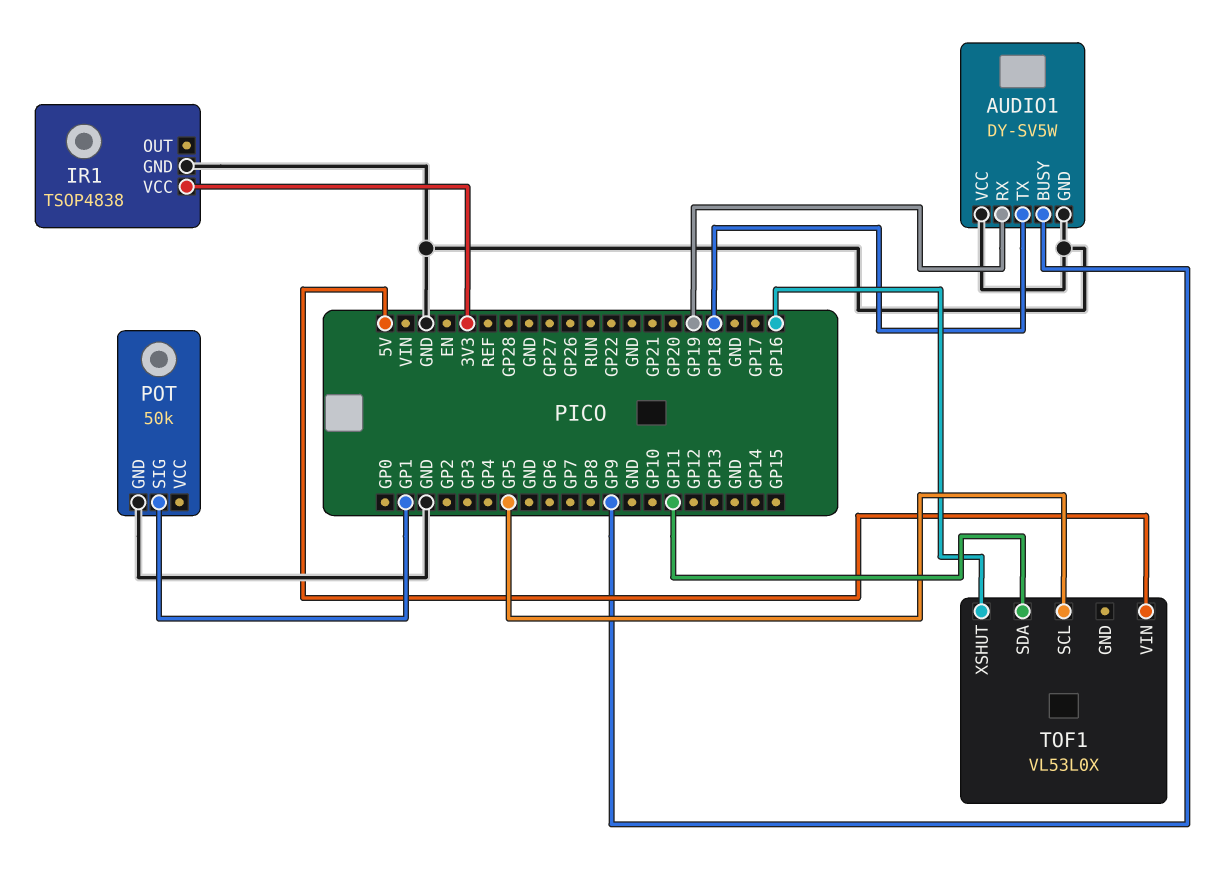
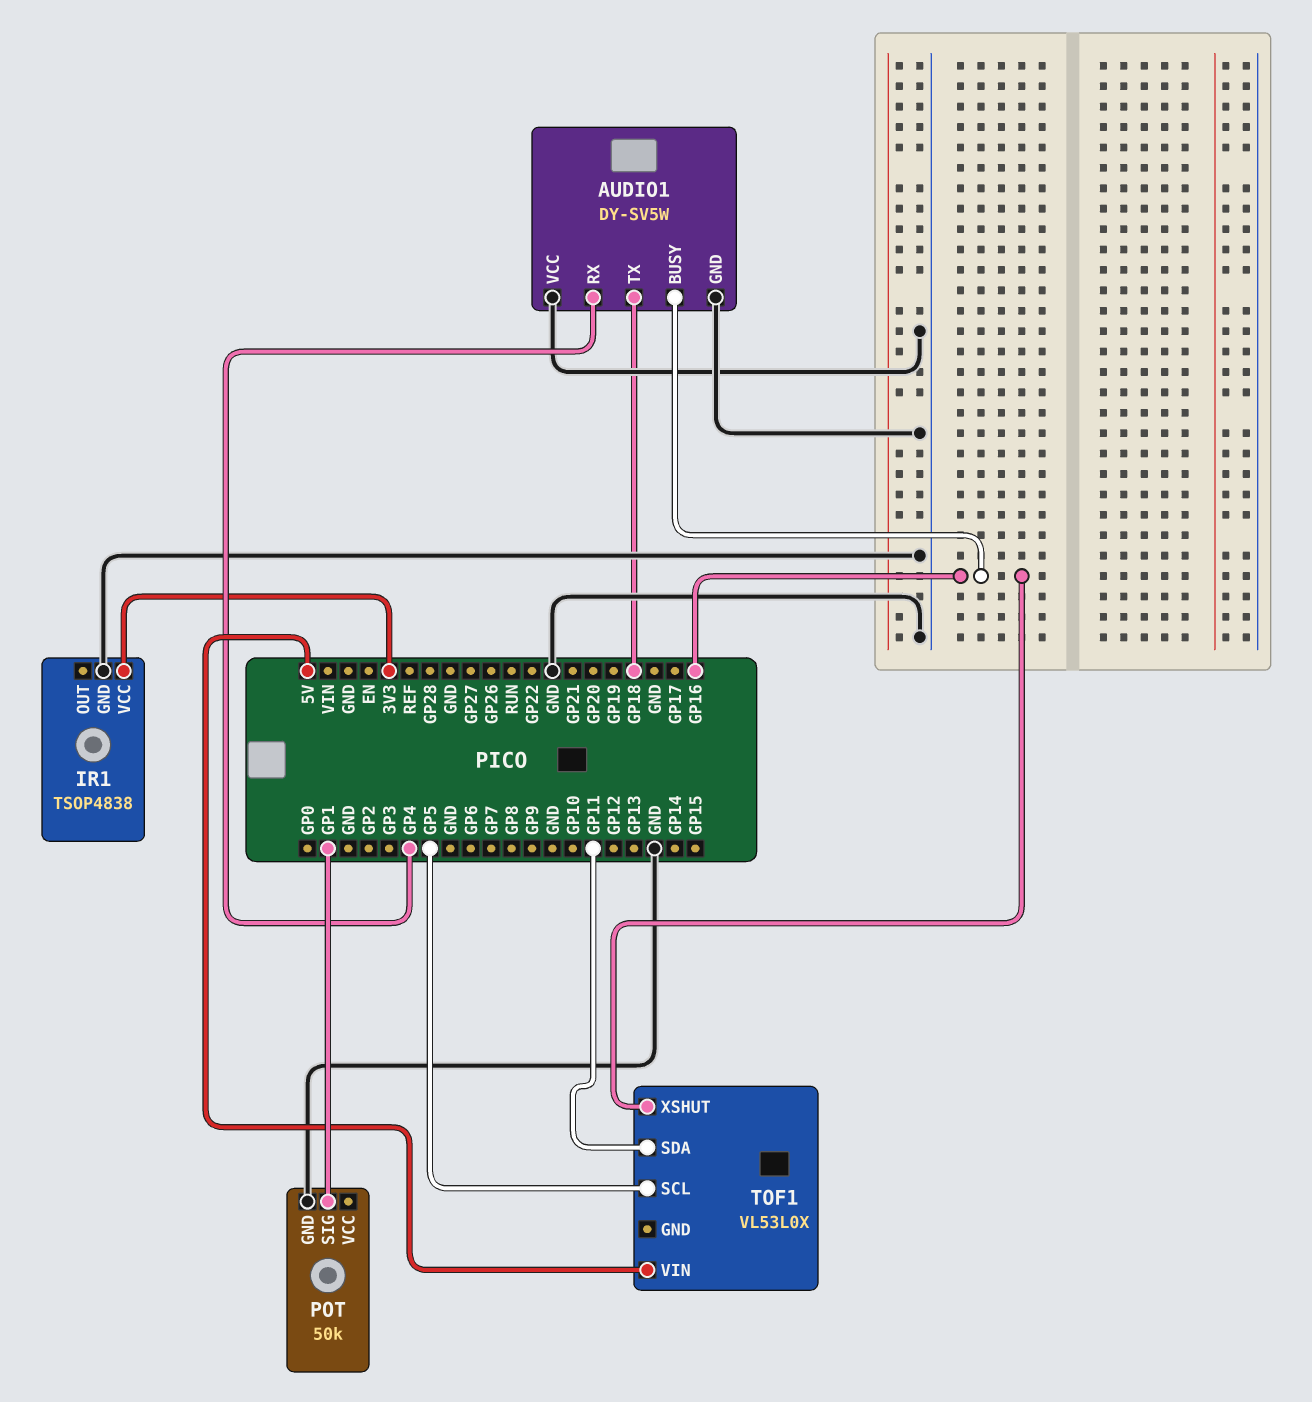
AUDIO1 pin BUSY: GP9 -> GP16
AUDIO1 pin RX: GP19 -> GP4

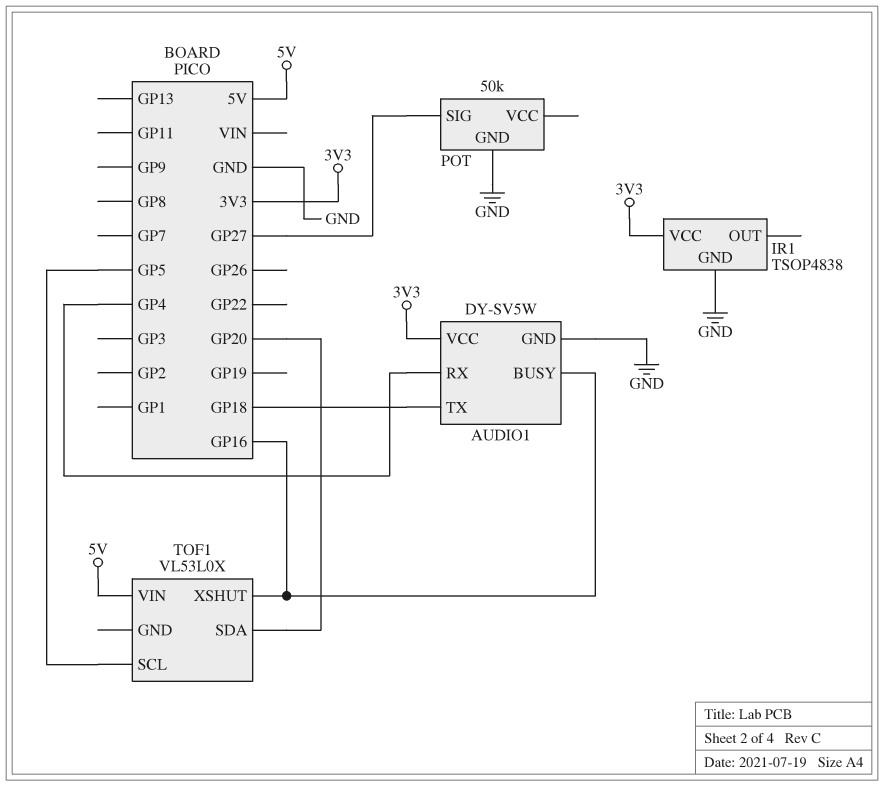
AUDIO1 pin VCC: GND -> 3V3
POT pin SIG: GP1 -> GP27
TOF1 pin SDA: GP11 -> GP20

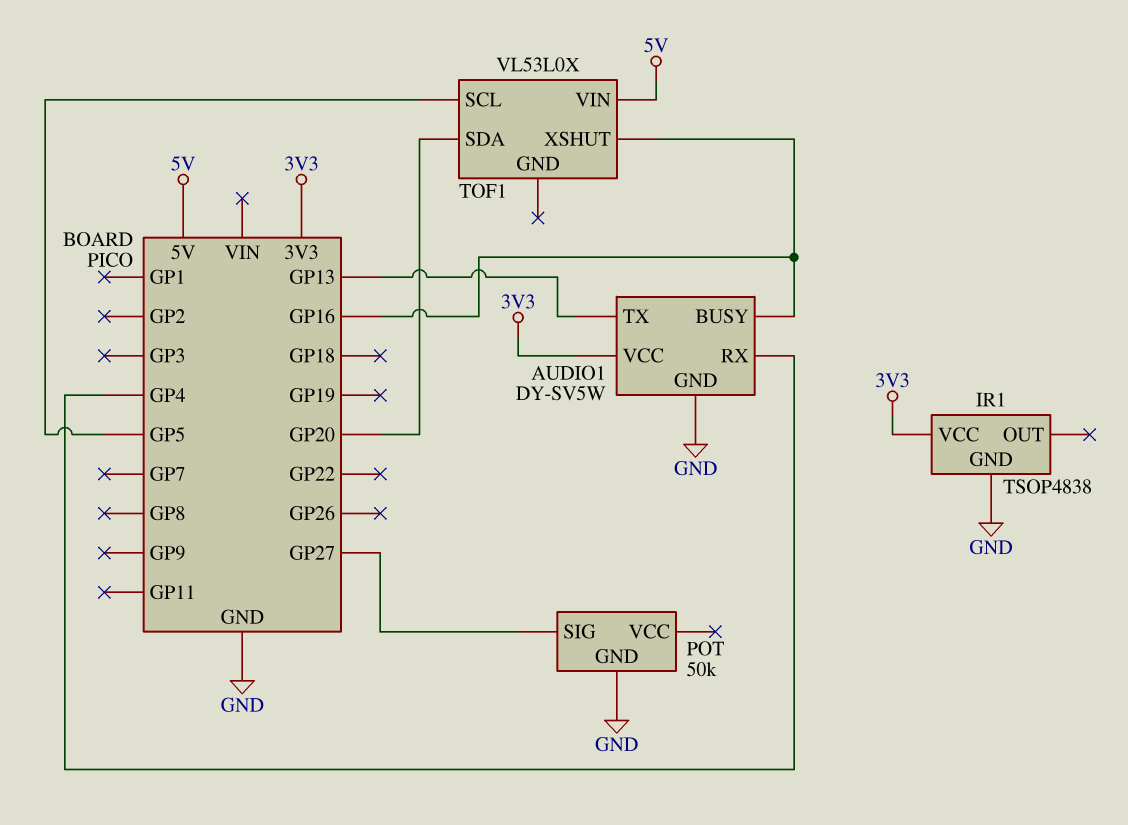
AUDIO1 pin TX: GP18 -> GP13

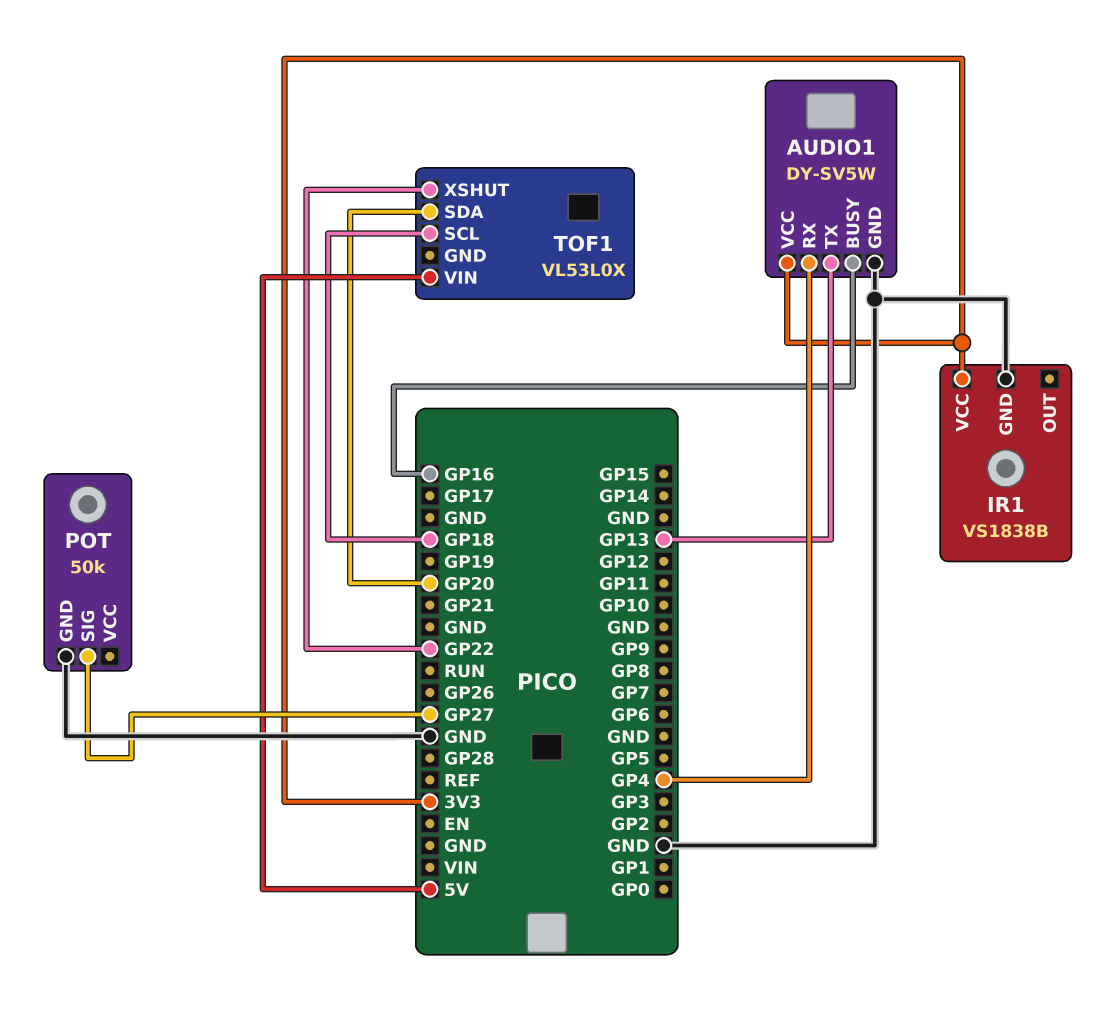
IR1: TSOP4838 -> VS1838B
TOF1 pin SCL: GP5 -> GP18
TOF1 pin XSHUT: GP16 -> GP22

